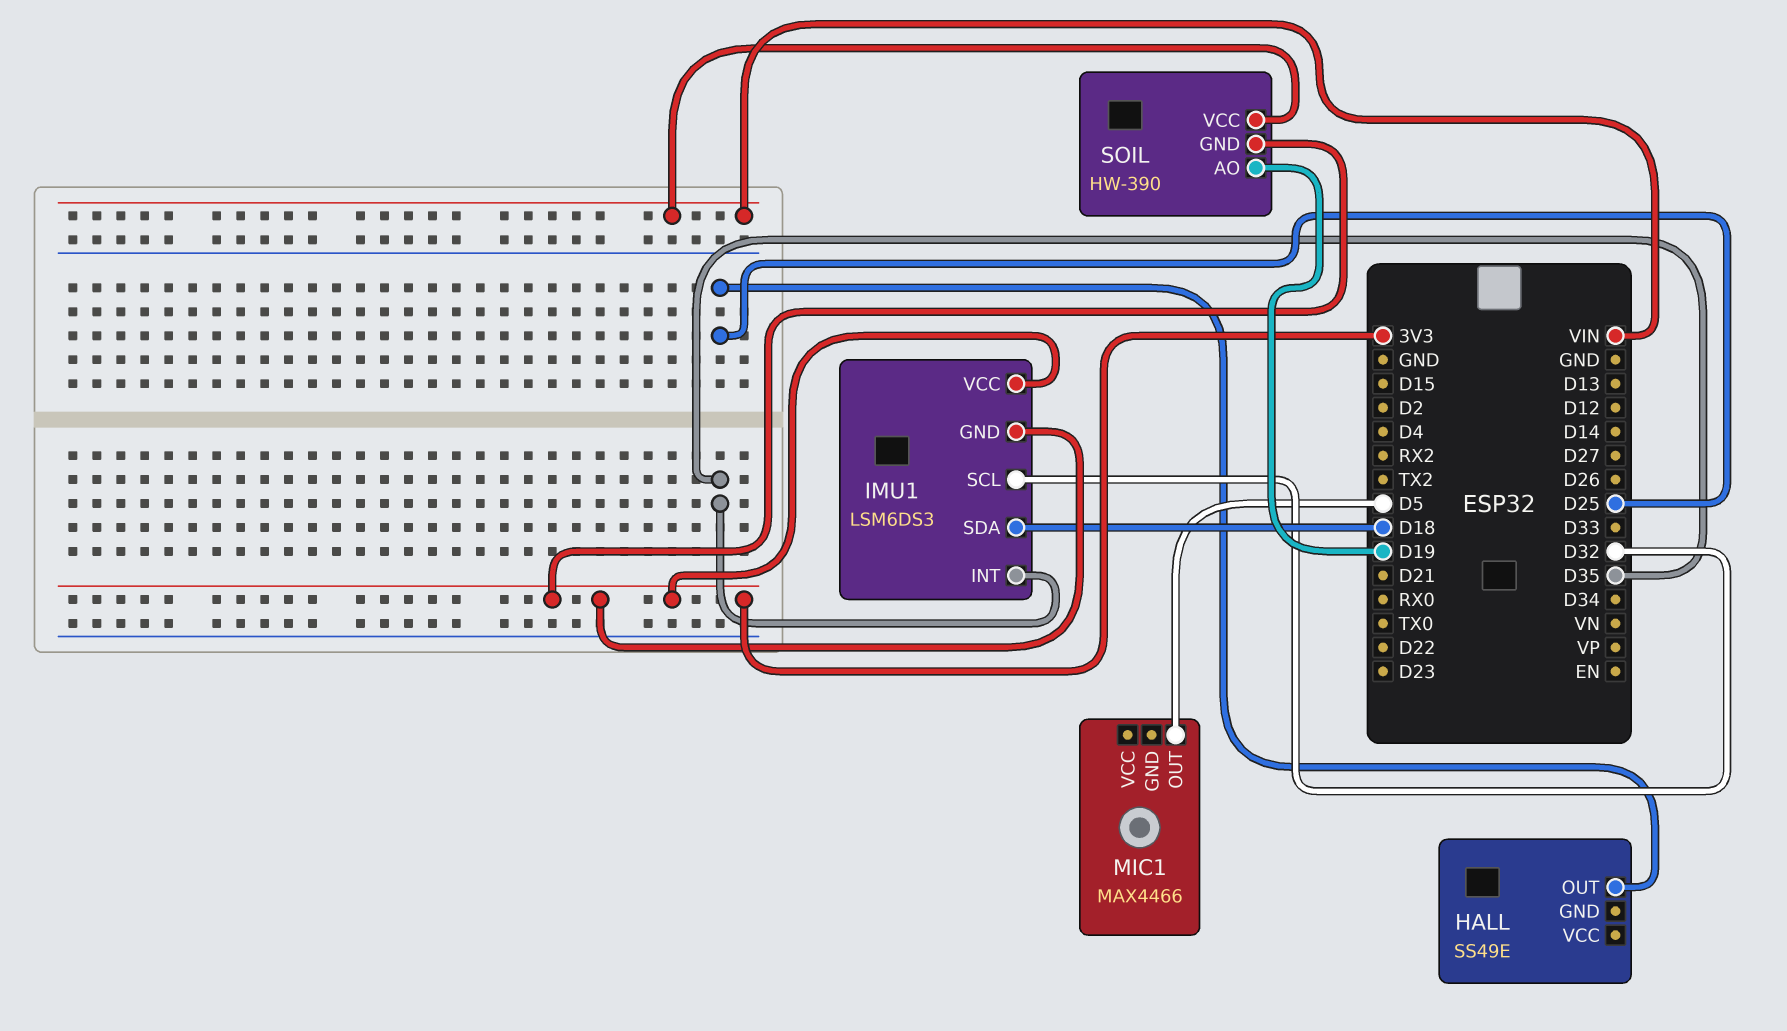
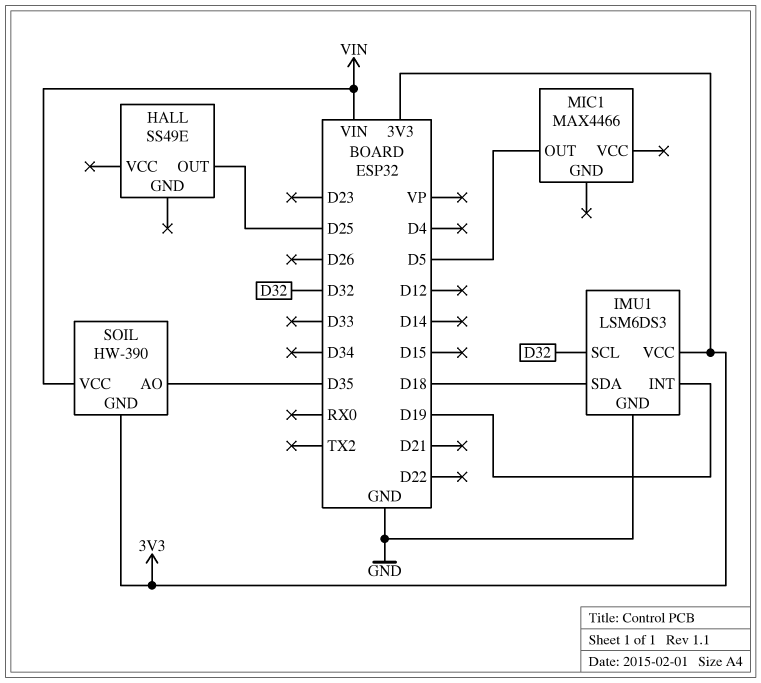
IMU1 pin GND: 3V3 -> GND
IMU1 pin INT: D35 -> D19
SOIL pin AO: D19 -> D35

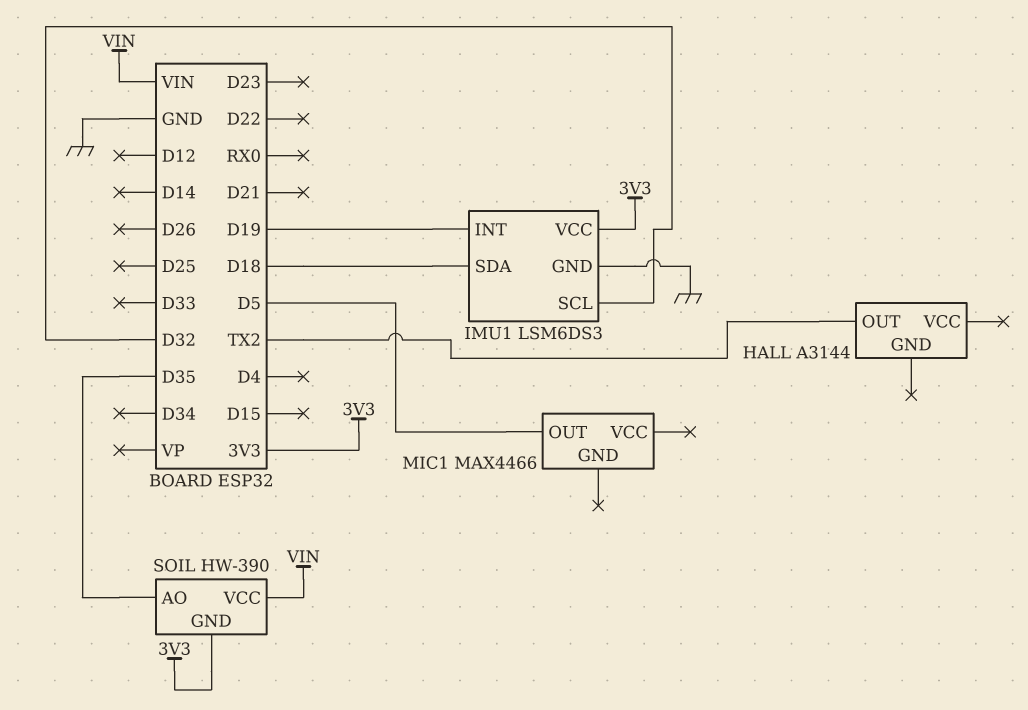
HALL: SS49E -> A3144
HALL pin OUT: D25 -> TX2

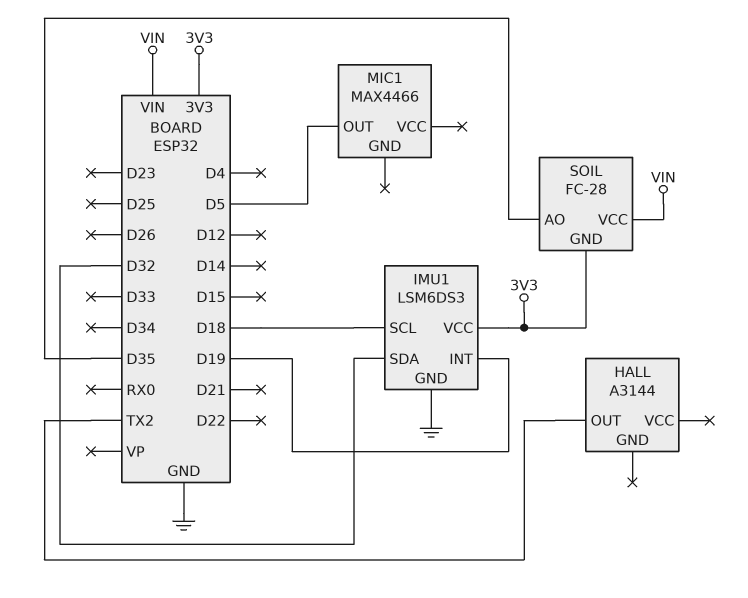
IMU1 pin SCL: D32 -> D18
IMU1 pin SDA: D18 -> D32
SOIL: HW-390 -> FC-28

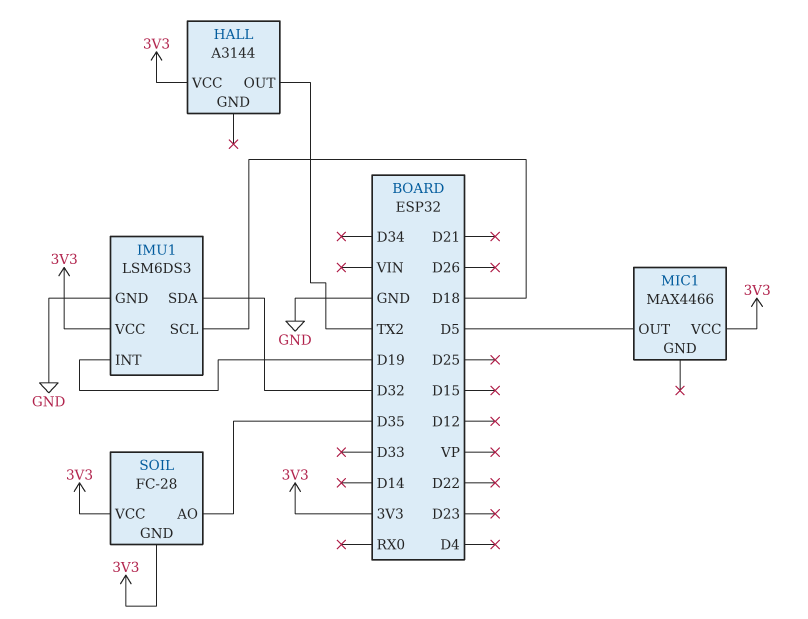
HALL pin VCC: none -> 3V3
MIC1 pin VCC: none -> 3V3
SOIL pin VCC: VIN -> 3V3

